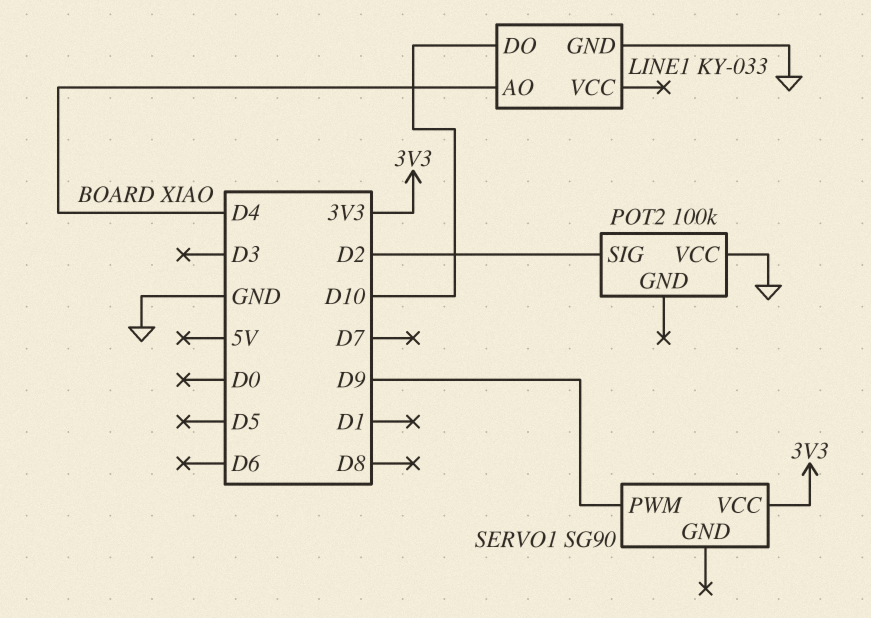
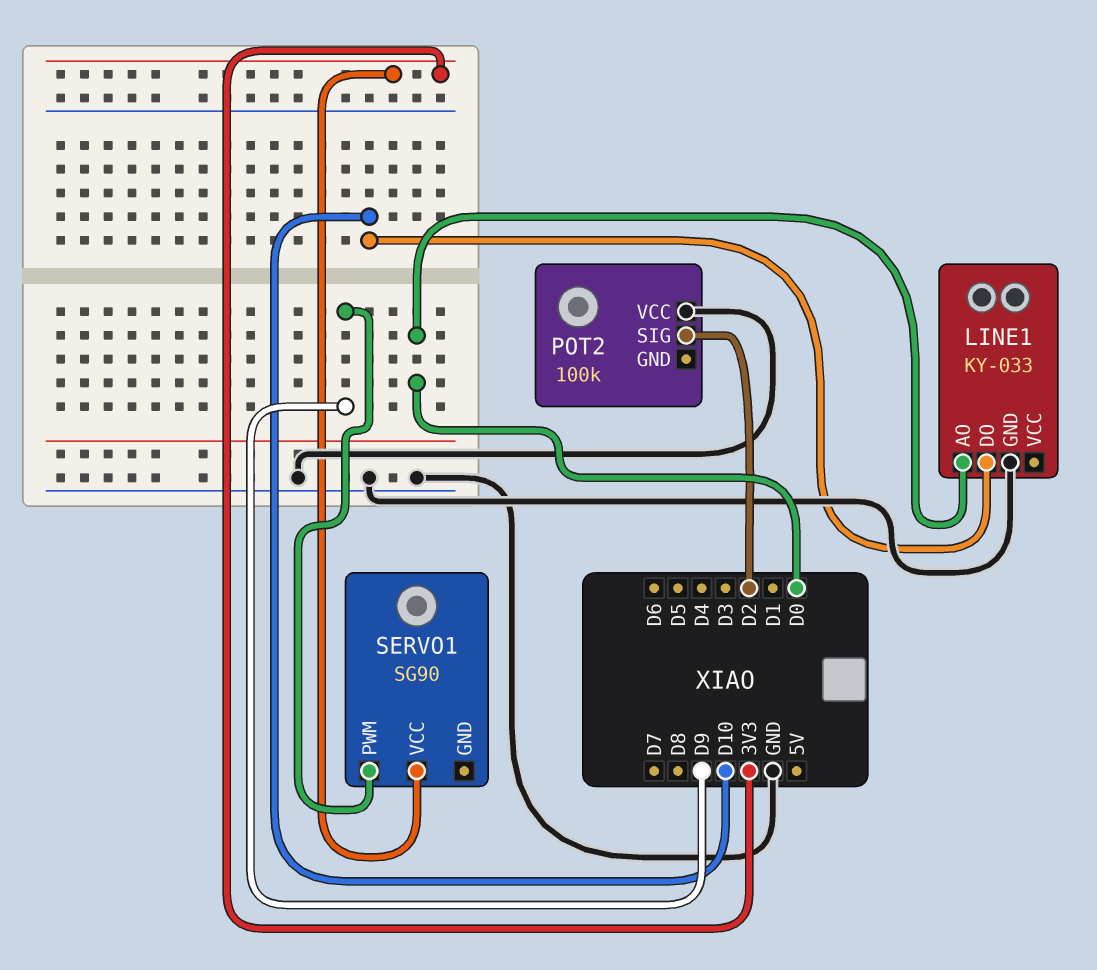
LINE1 pin AO: D4 -> D0

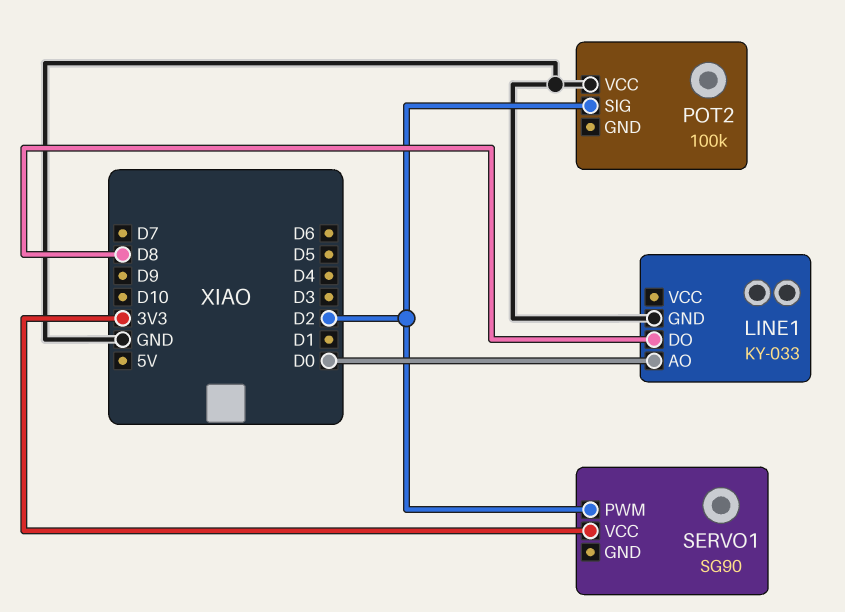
LINE1 pin DO: D10 -> D8
SERVO1 pin PWM: D9 -> D2

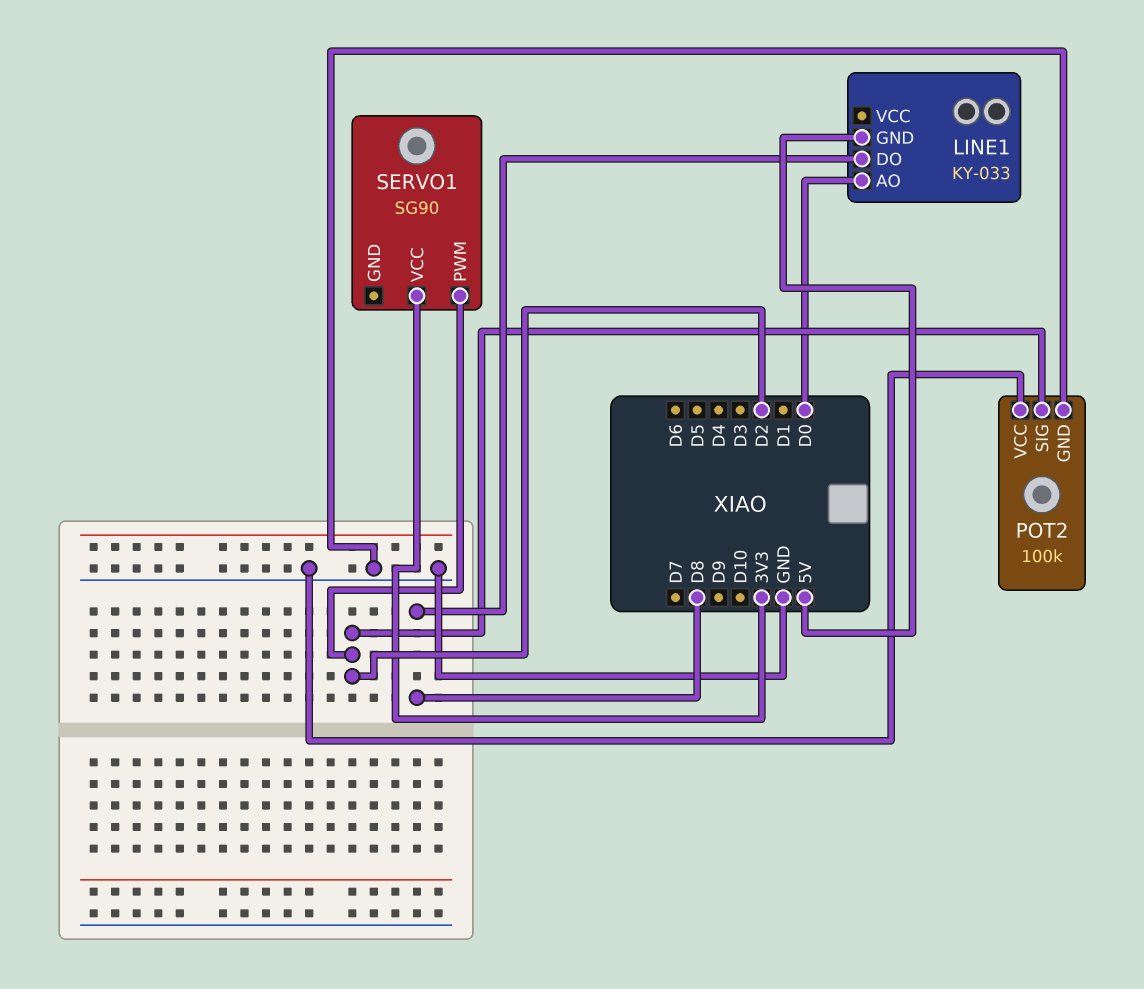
LINE1 pin GND: GND -> 5V
POT2 pin GND: none -> GND

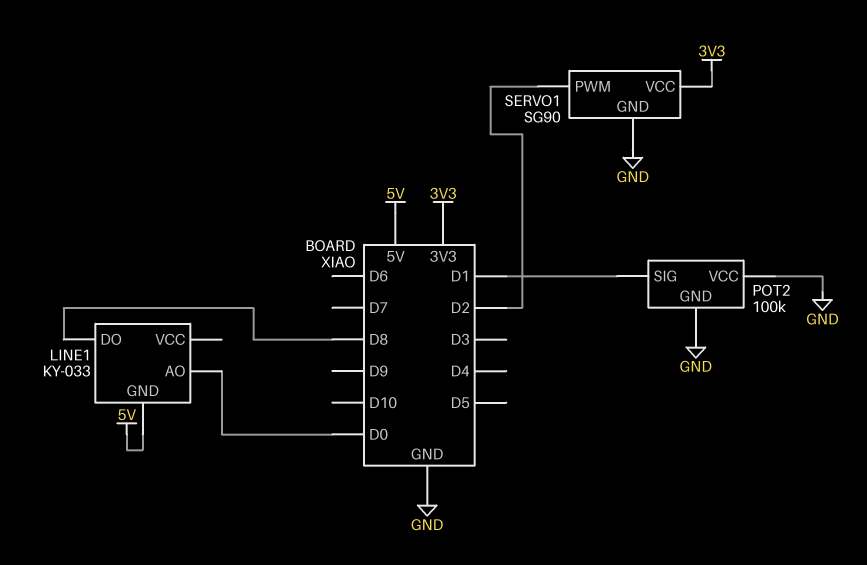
POT2 pin SIG: D2 -> D1
SERVO1 pin GND: none -> GND

